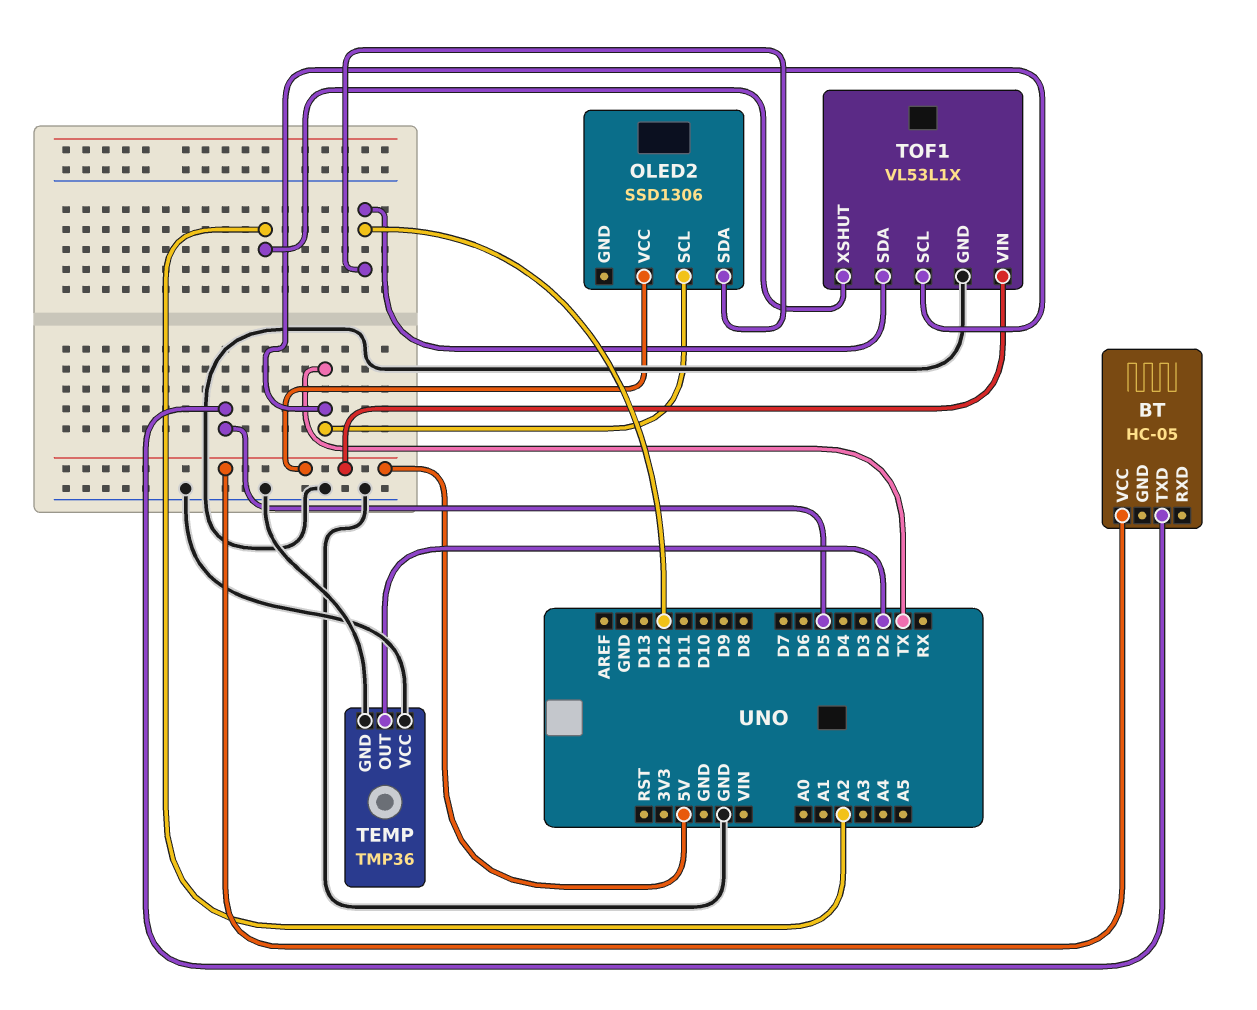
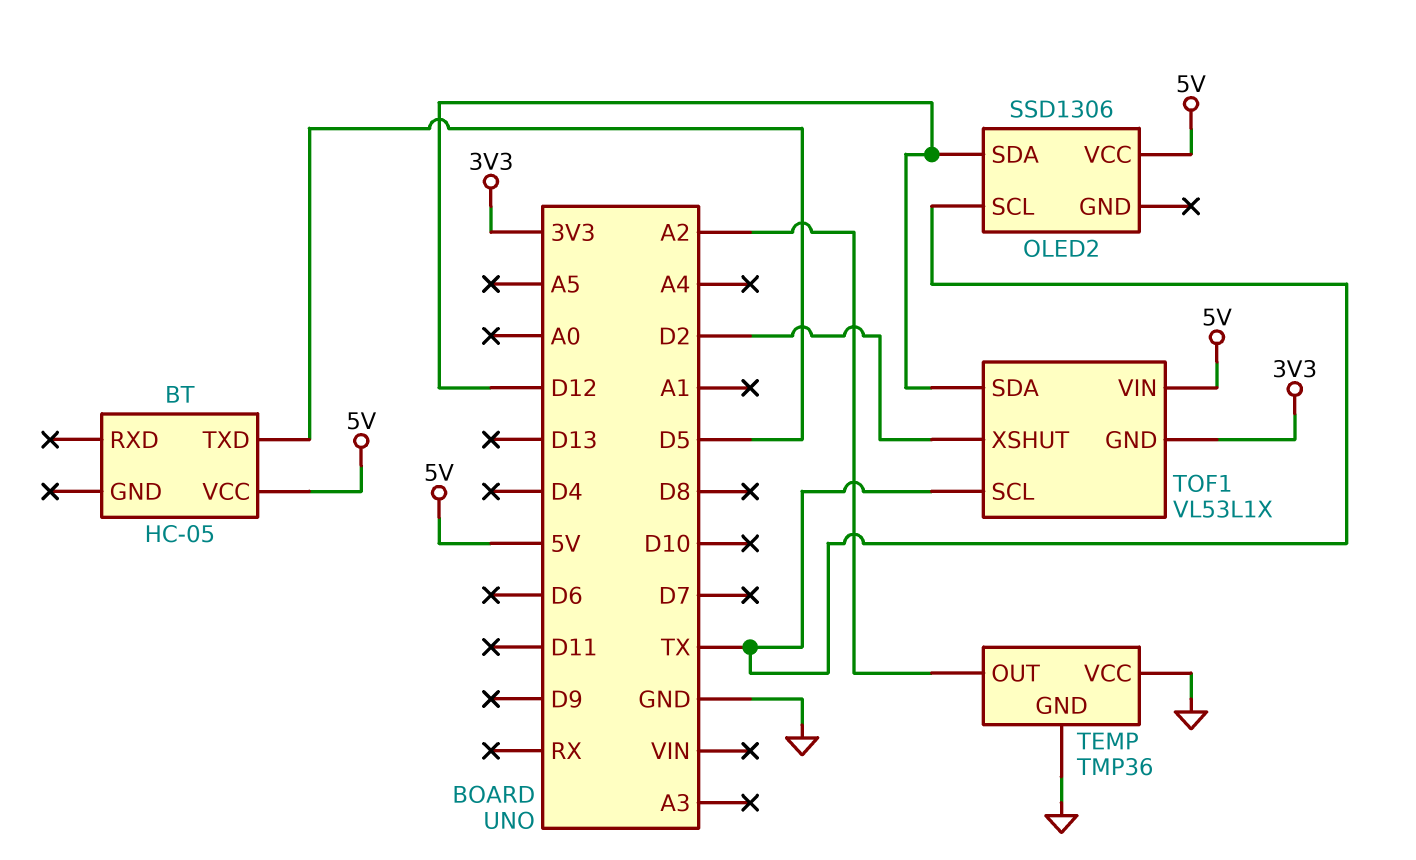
TEMP pin OUT: D2 -> A2
TOF1 pin GND: GND -> 3V3
TOF1 pin XSHUT: A2 -> D2

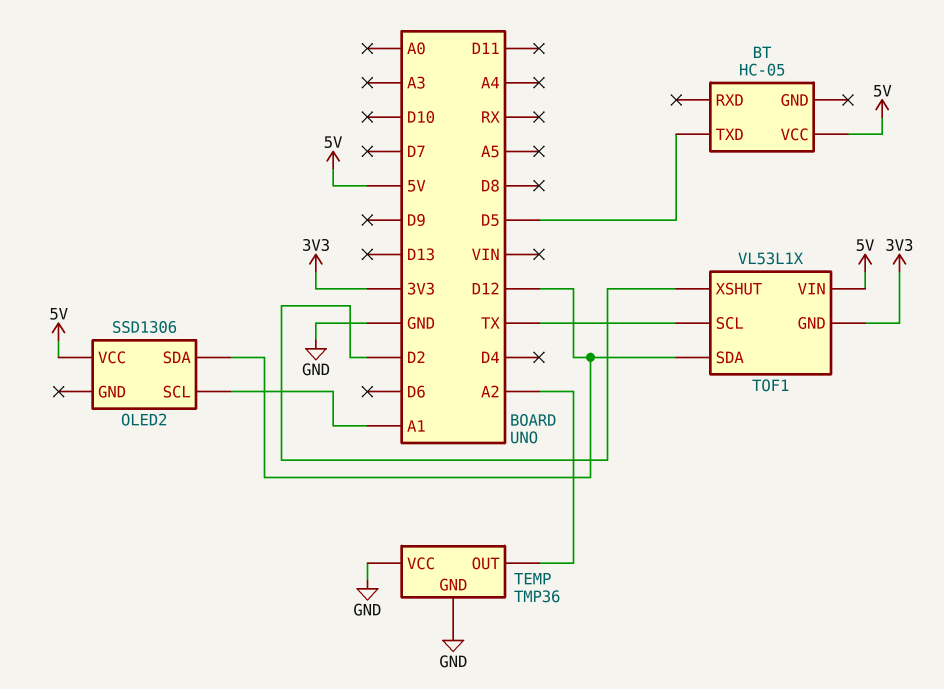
OLED2 pin SCL: TX -> A1

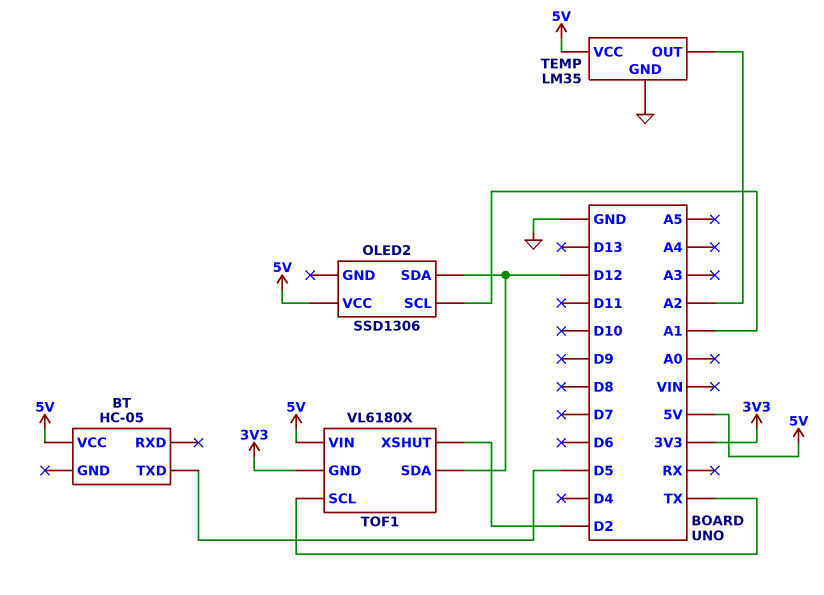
TEMP: TMP36 -> LM35
TEMP pin VCC: GND -> 5V
TOF1: VL53L1X -> VL6180X

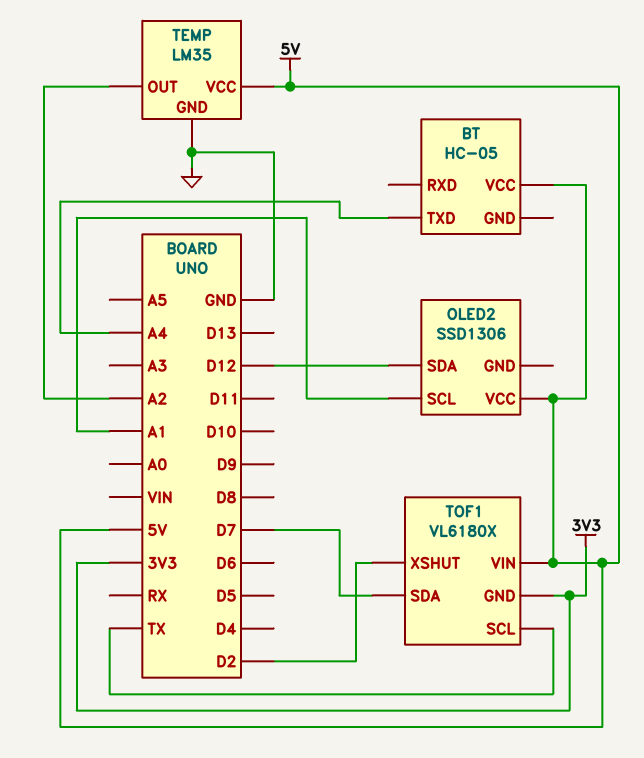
BT pin TXD: D5 -> A4
TOF1 pin SDA: D12 -> D7

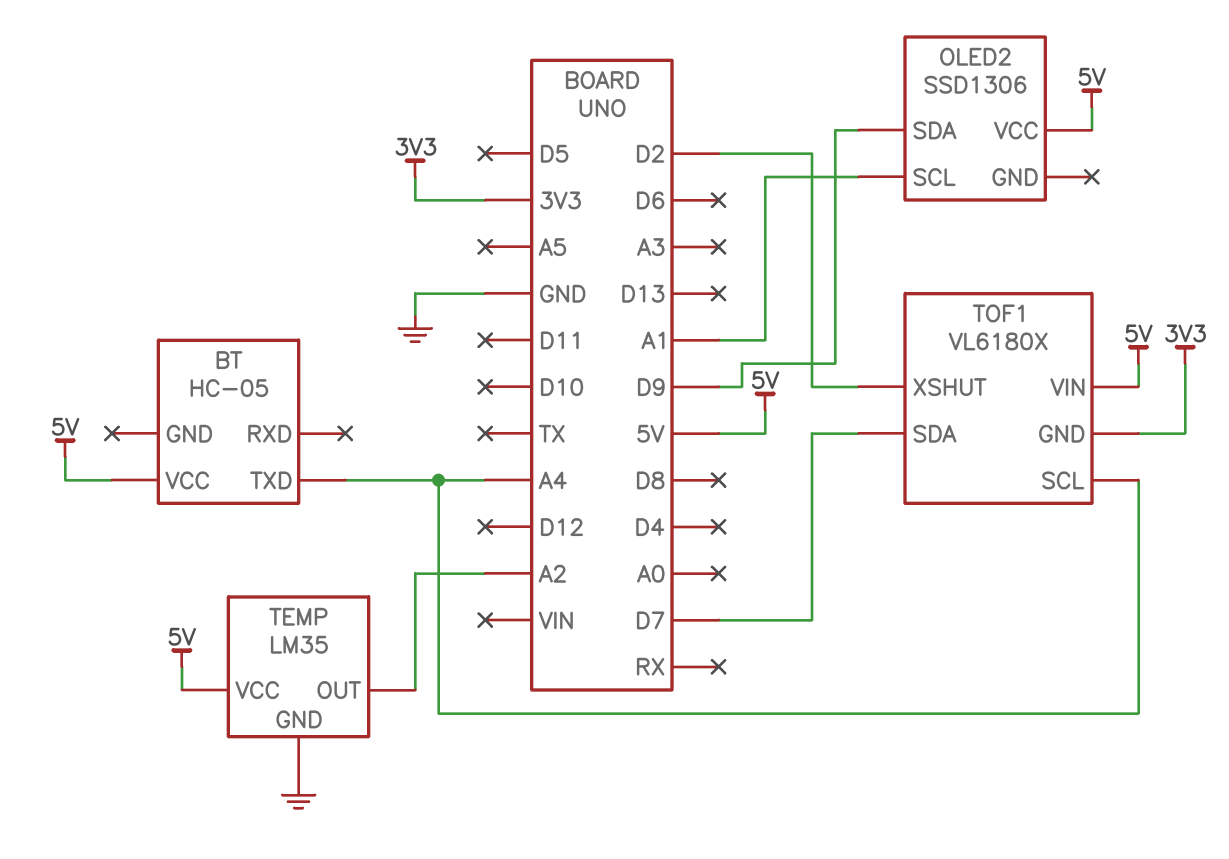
OLED2 pin SDA: D12 -> D9
TOF1 pin SCL: TX -> A4

